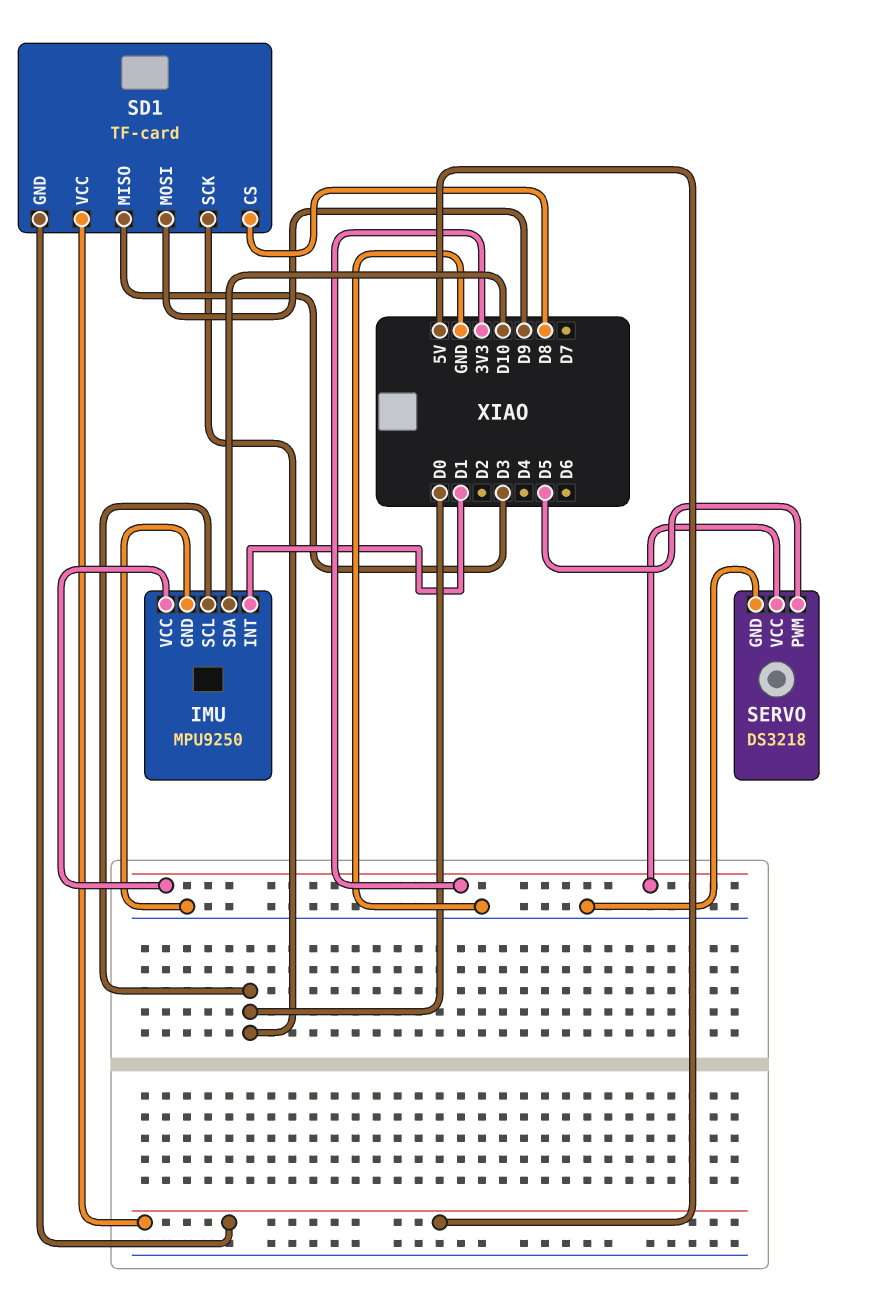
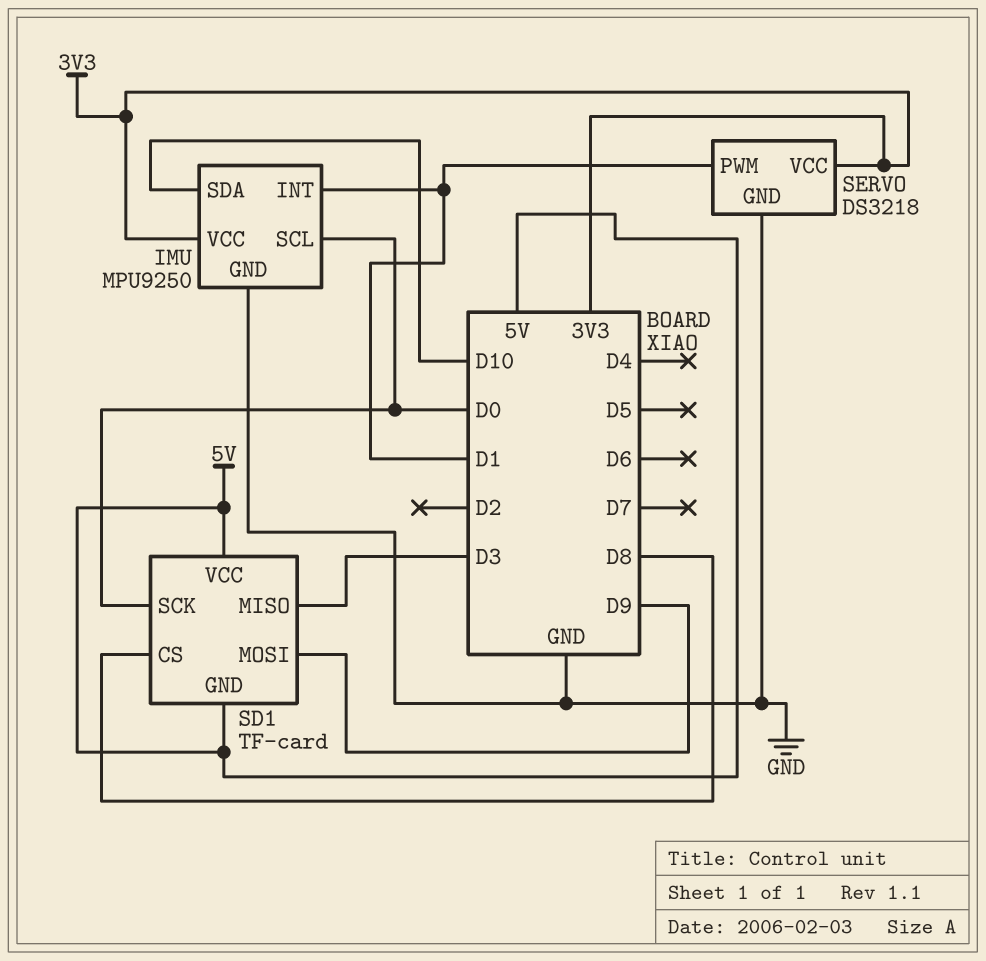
SERVO pin PWM: D5 -> D1

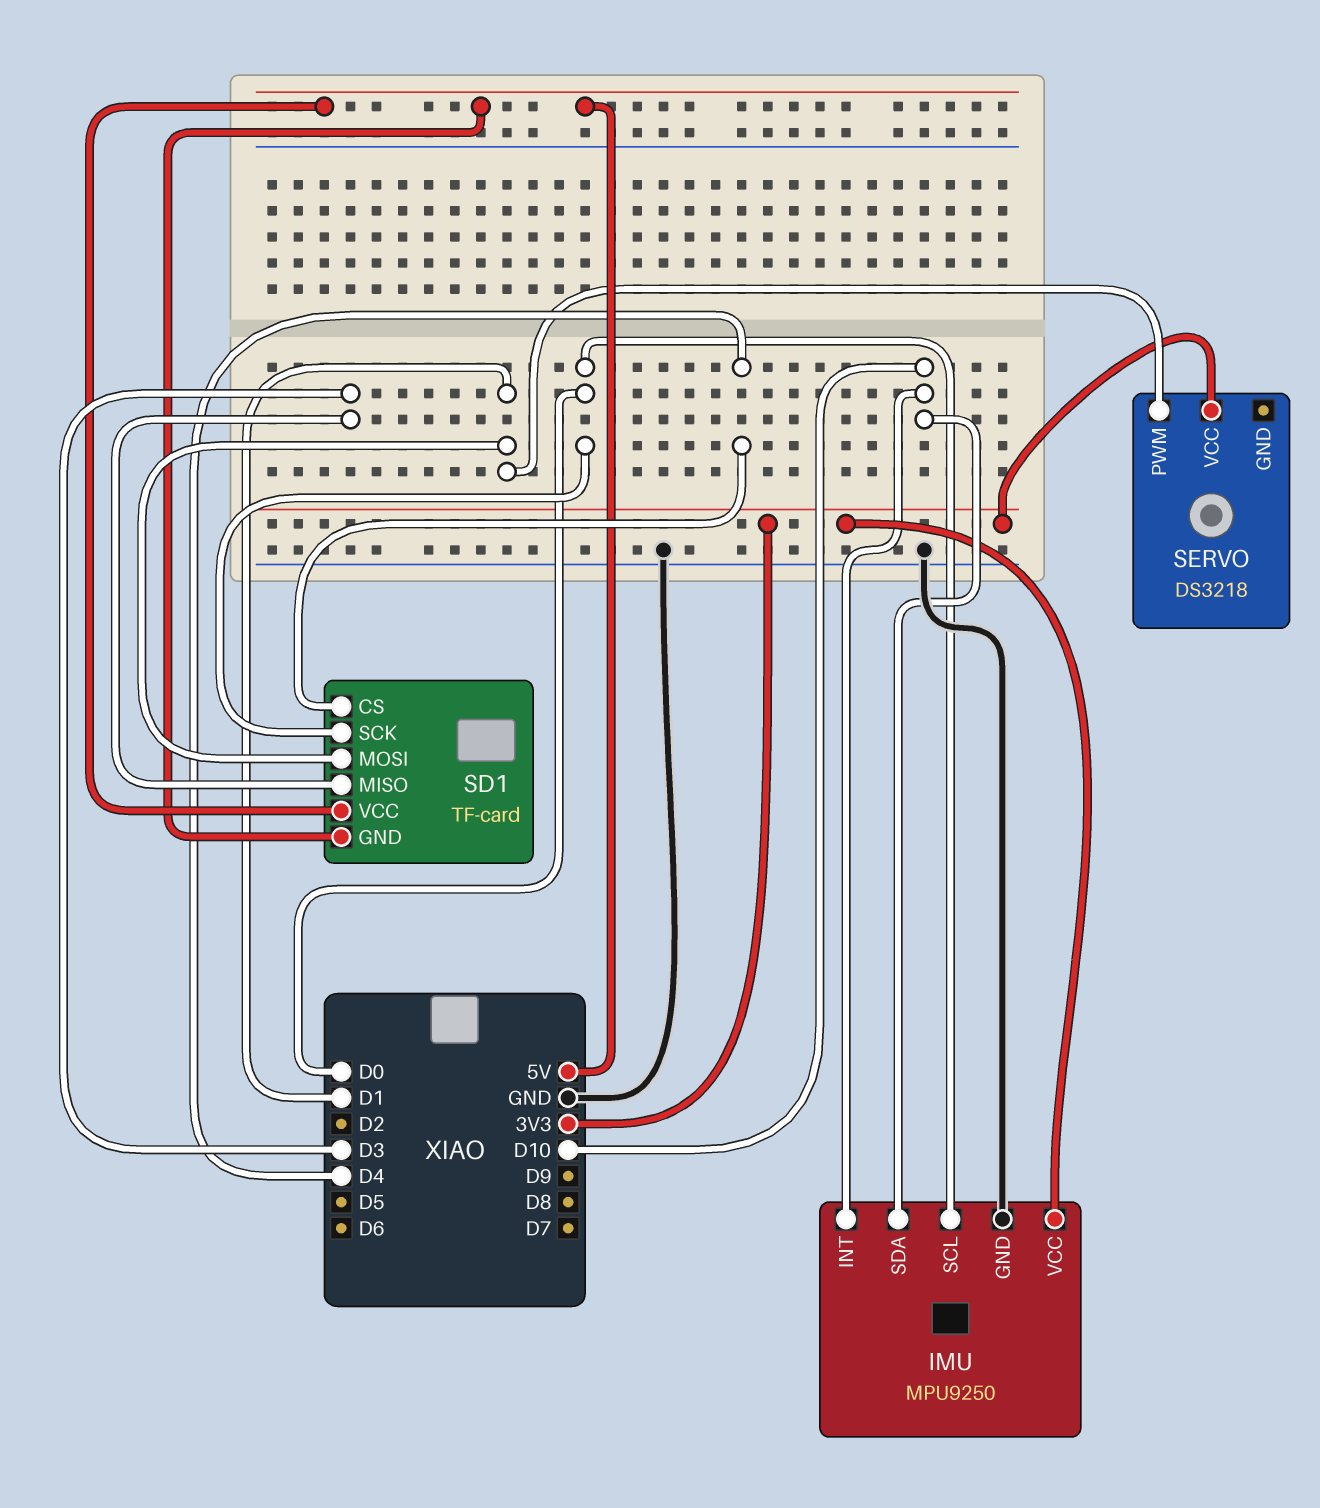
IMU pin INT: D1 -> D10
SD1 pin CS: D8 -> D4
SD1 pin MOSI: D9 -> D1
SERVO pin GND: GND -> none

